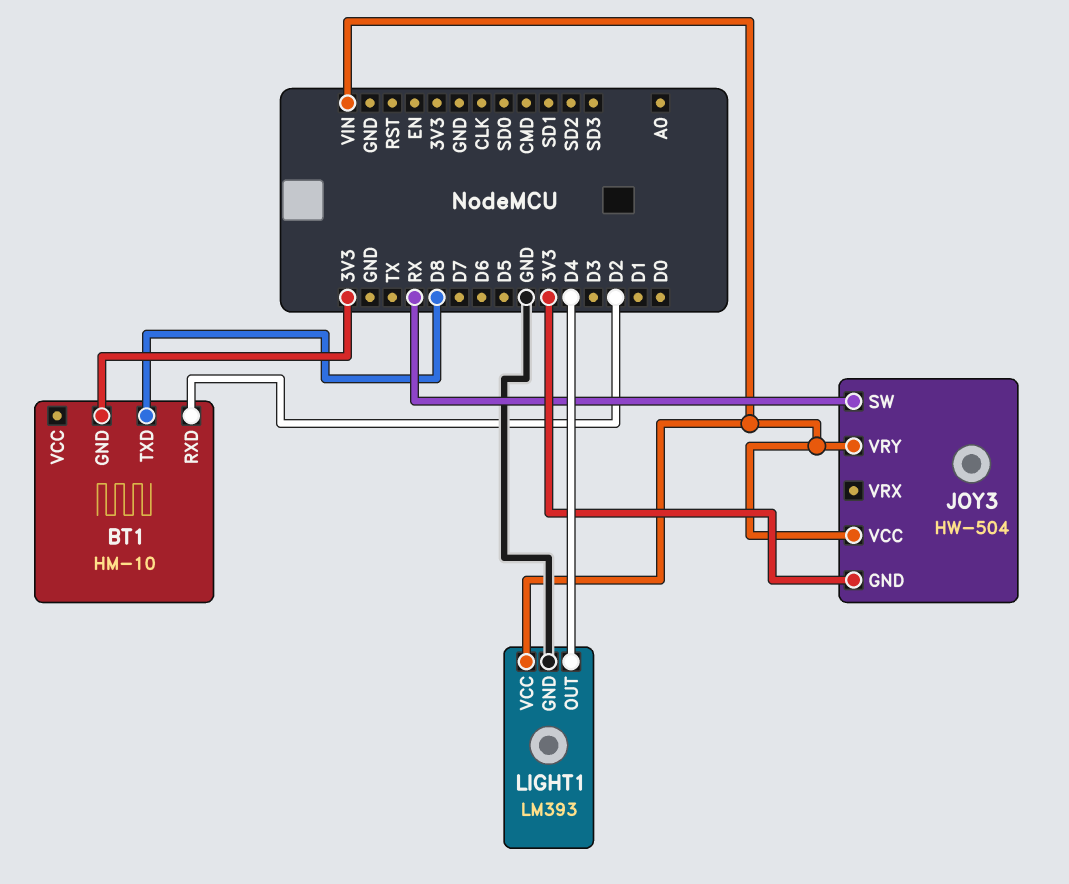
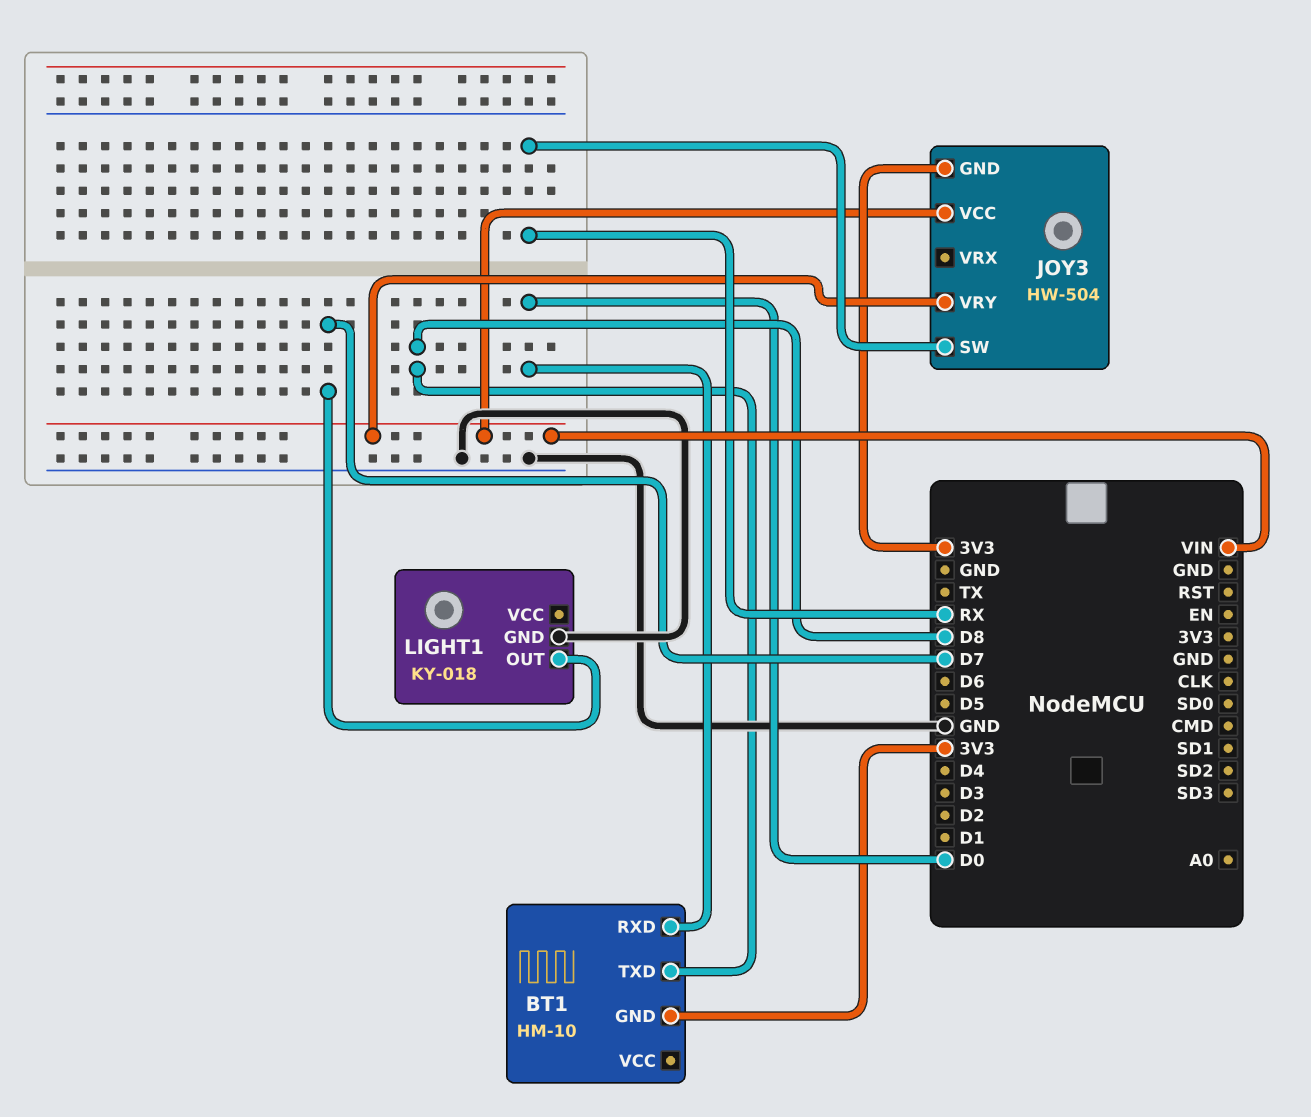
BT1 pin RXD: D2 -> D0
LIGHT1: LM393 -> KY-018
LIGHT1 pin OUT: D4 -> D7
LIGHT1 pin VCC: VIN -> none

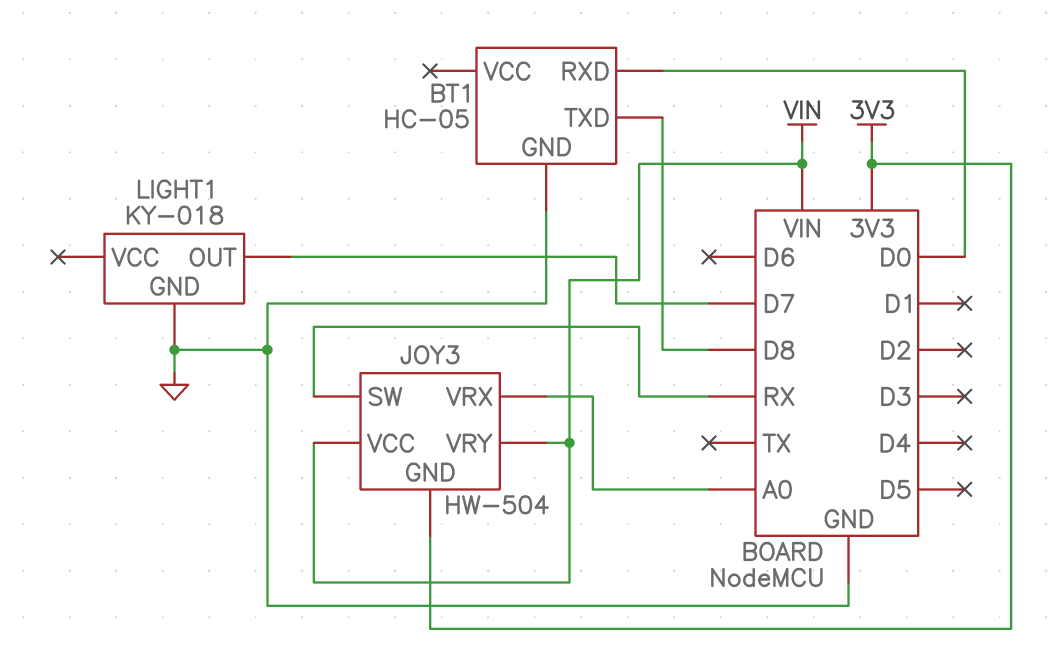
BT1: HM-10 -> HC-05
BT1 pin GND: 3V3 -> GND
JOY3 pin VRX: none -> A0

